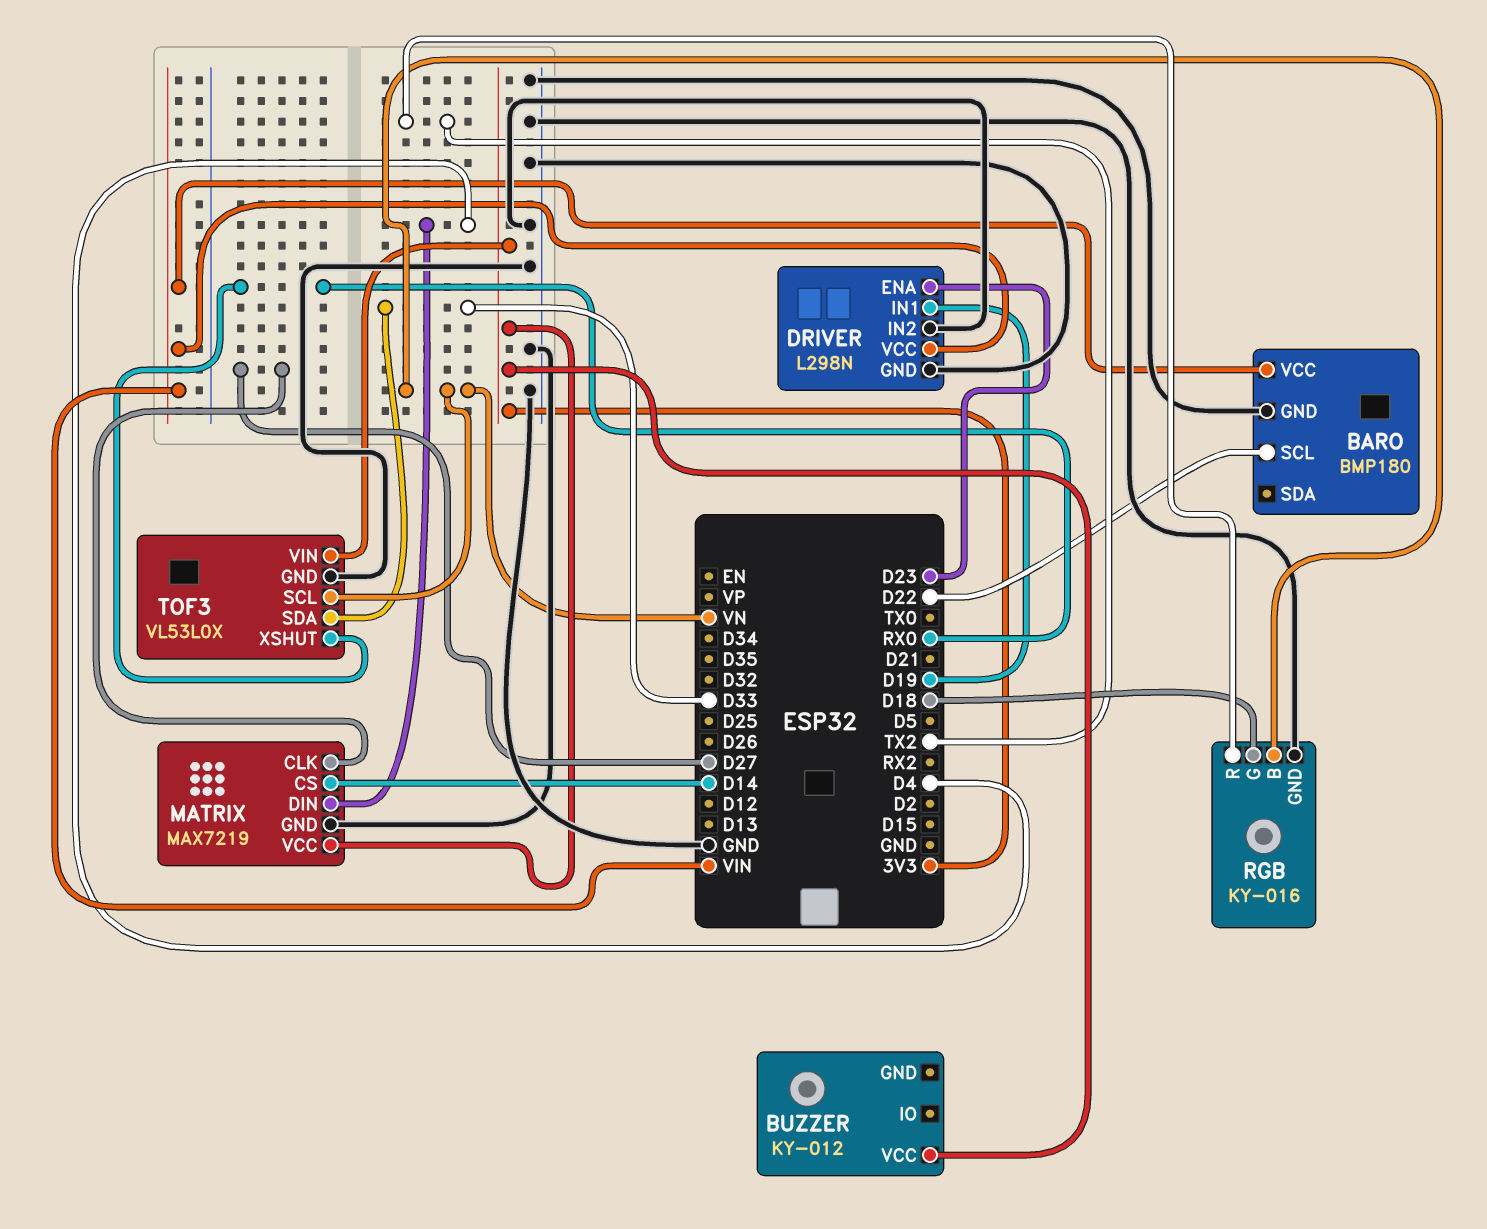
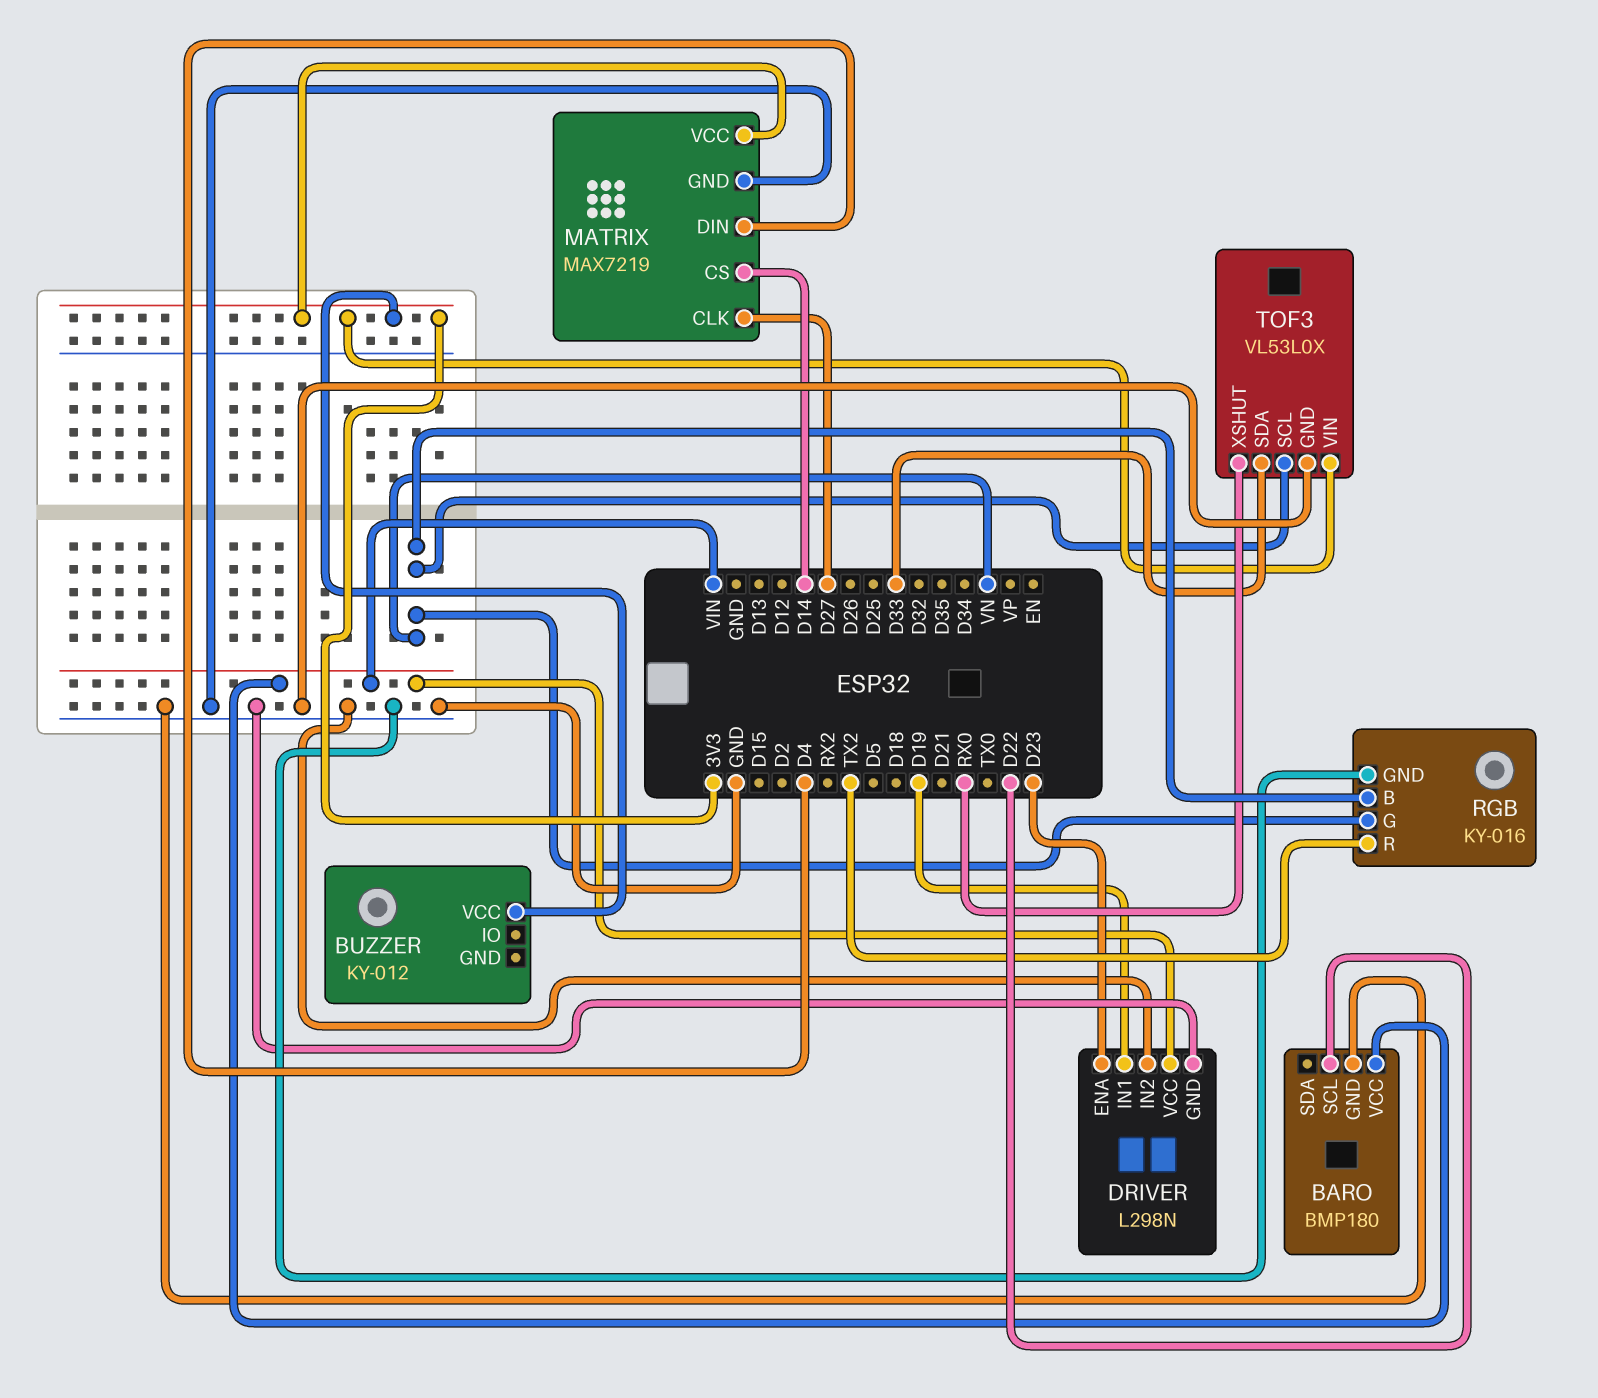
RGB pin G: D18 -> VN

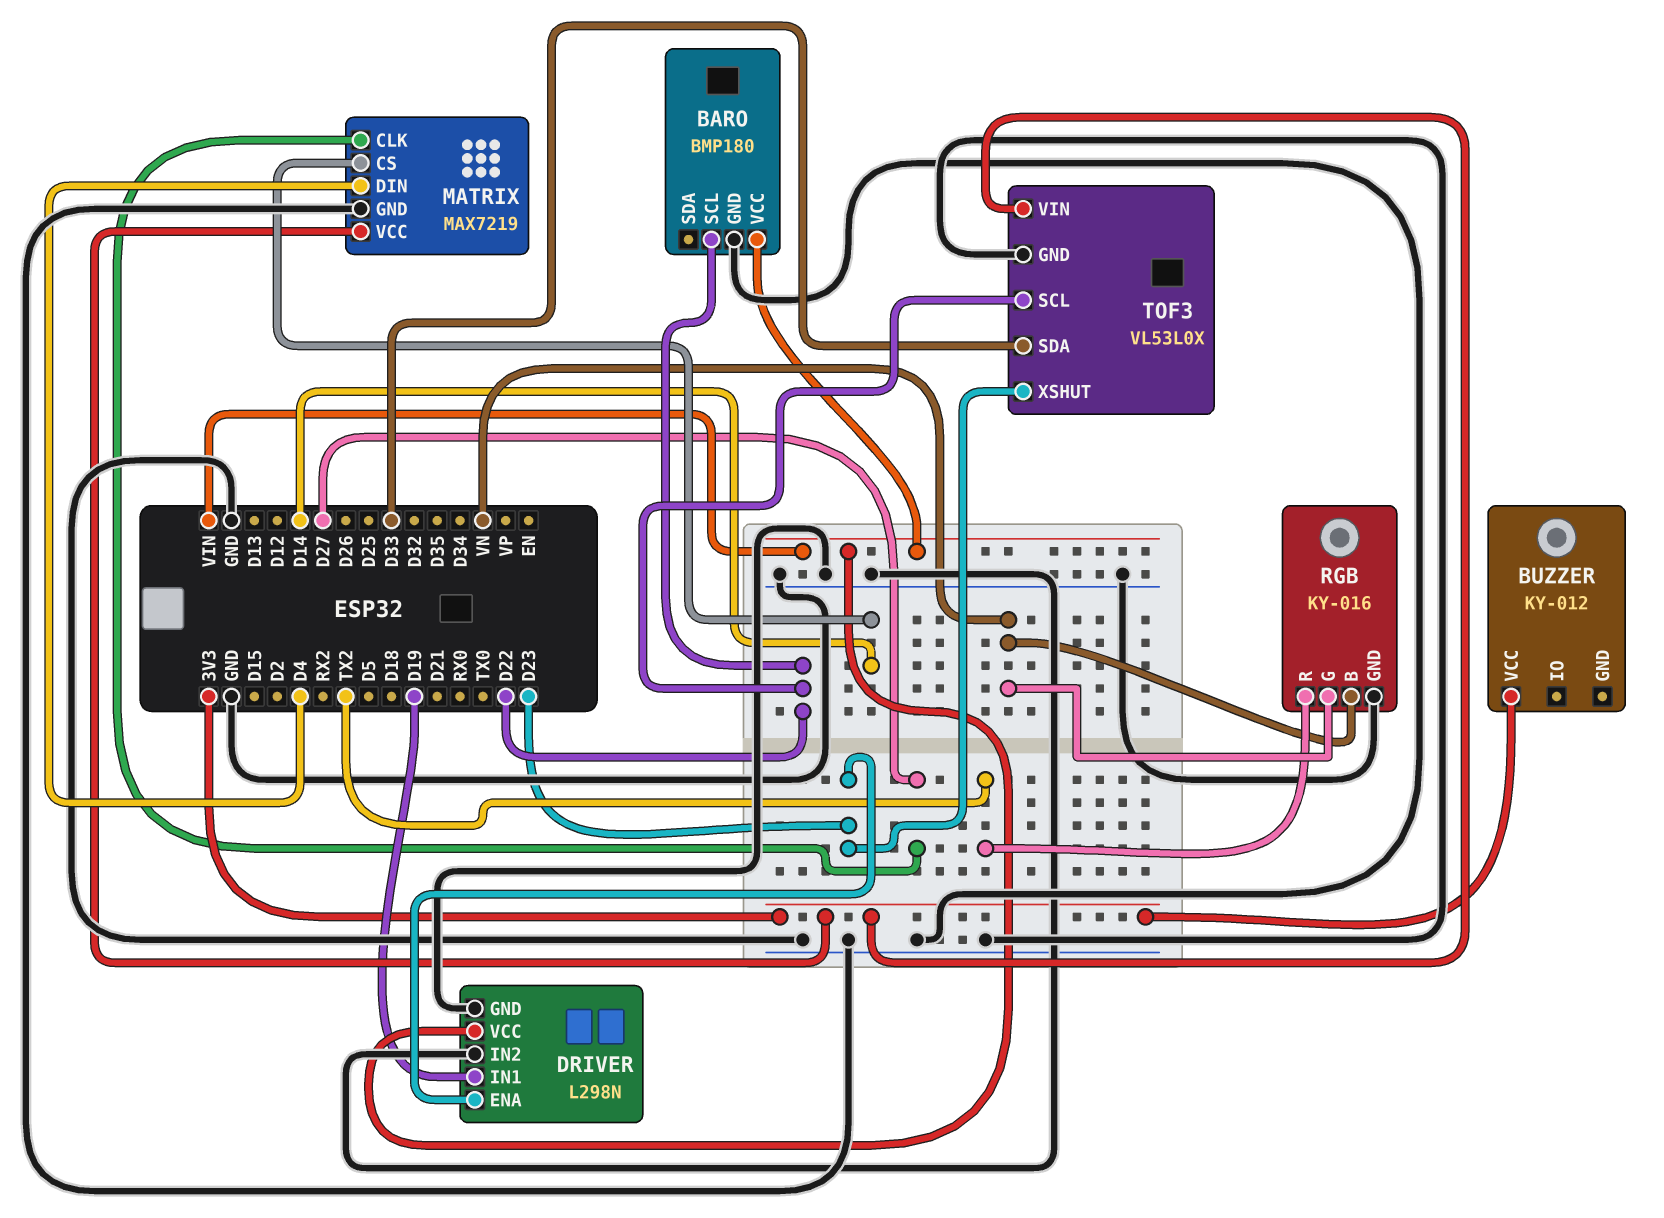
TOF3 pin SCL: VN -> D22
TOF3 pin XSHUT: RX0 -> D23

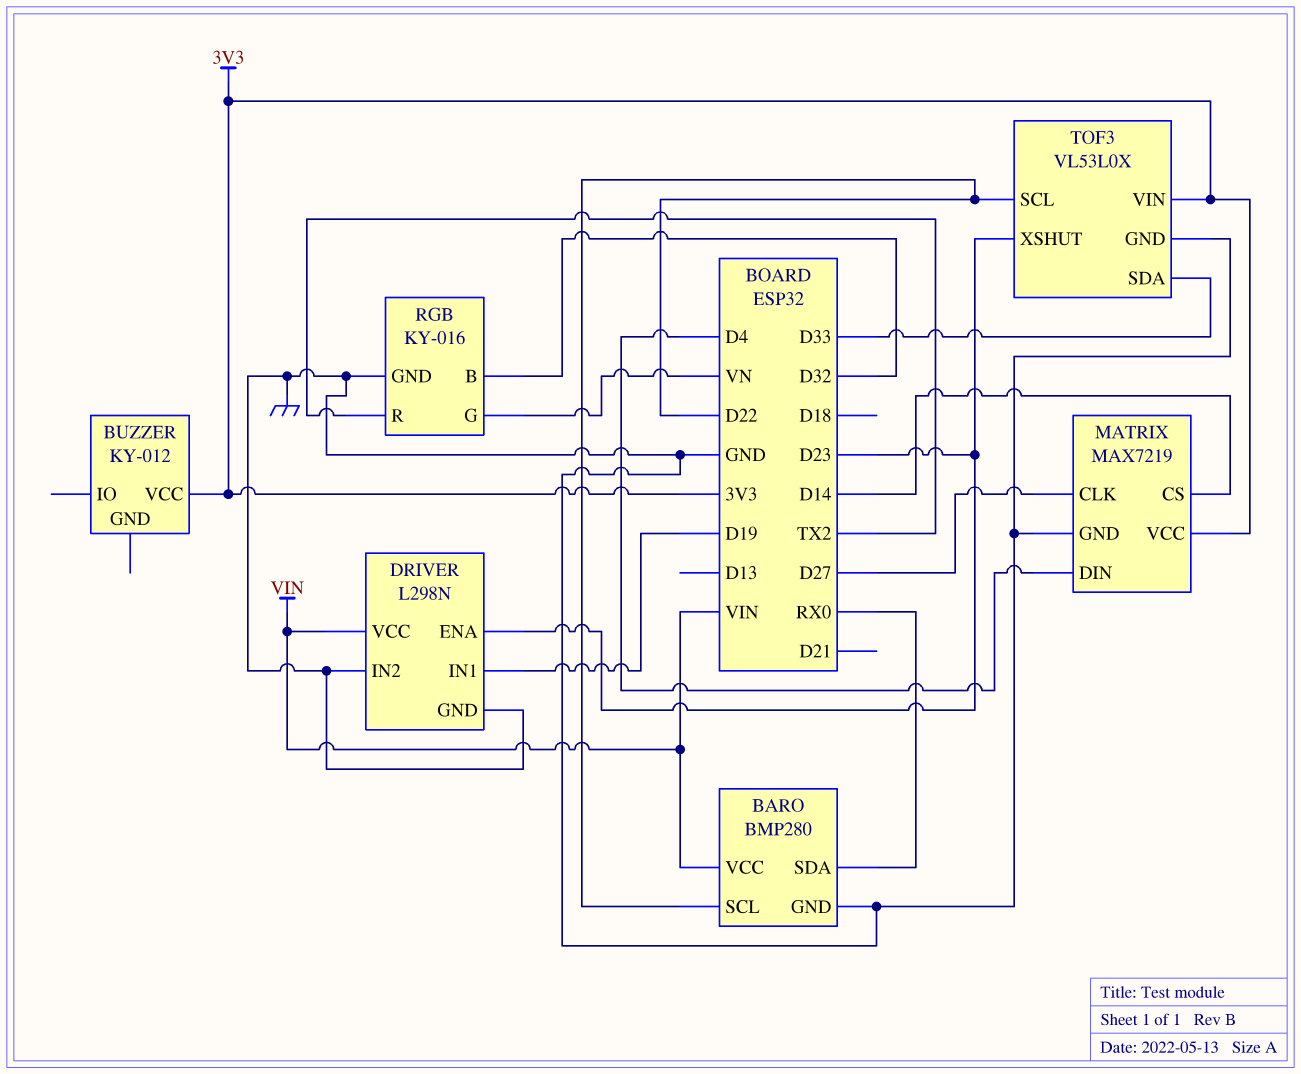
BARO: BMP180 -> BMP280
BARO pin SDA: none -> RX0
RGB pin B: VN -> D32

